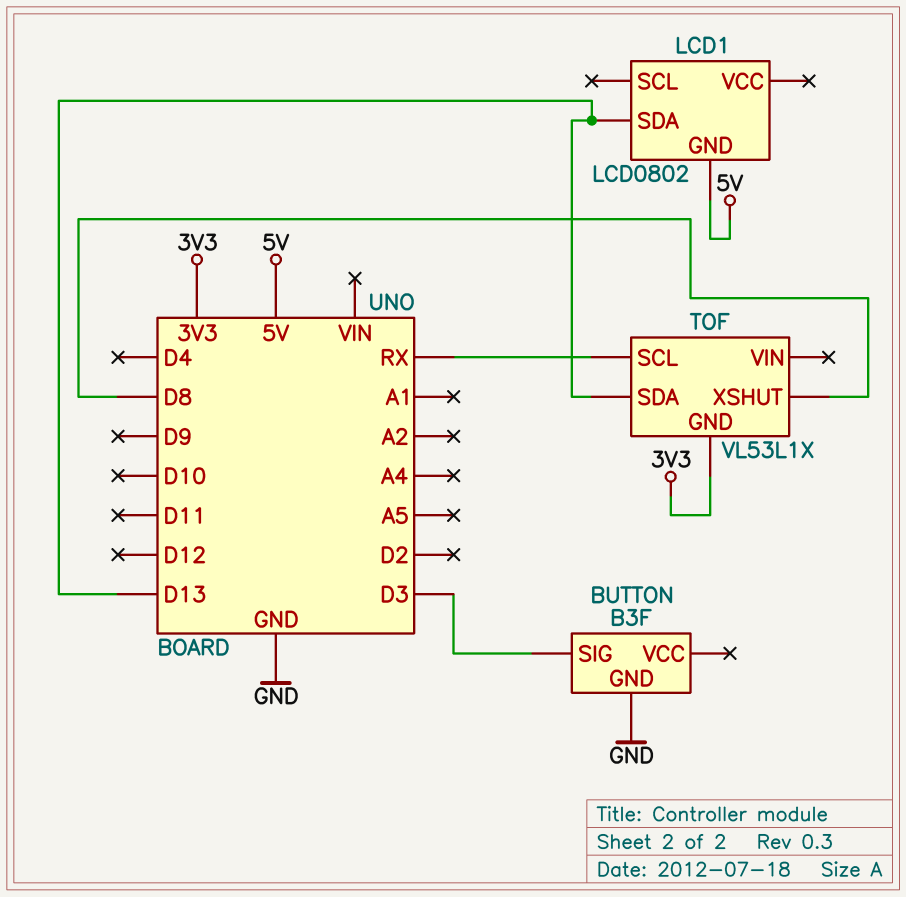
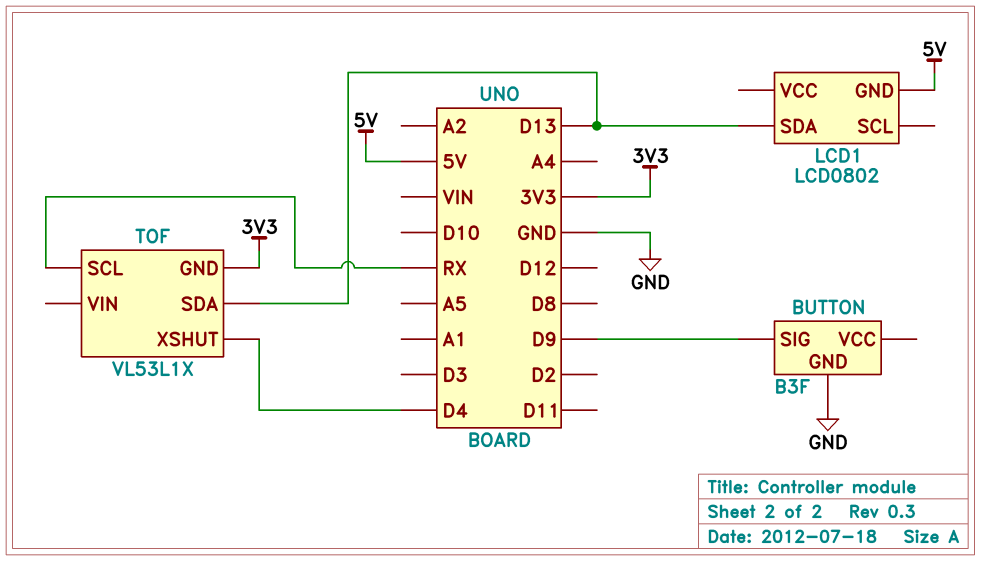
BUTTON pin SIG: D3 -> D9
TOF pin XSHUT: D8 -> D4

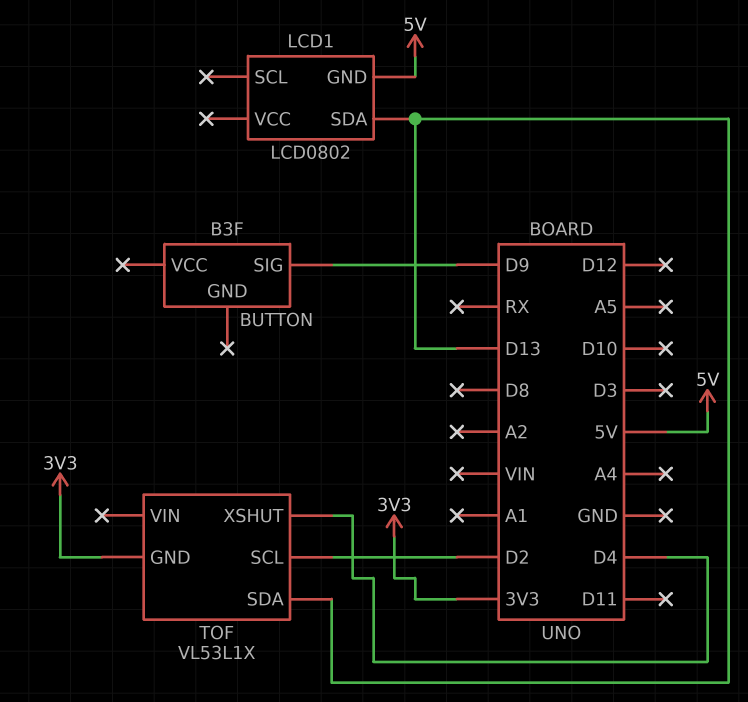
BUTTON pin GND: GND -> none
TOF pin SCL: RX -> D2

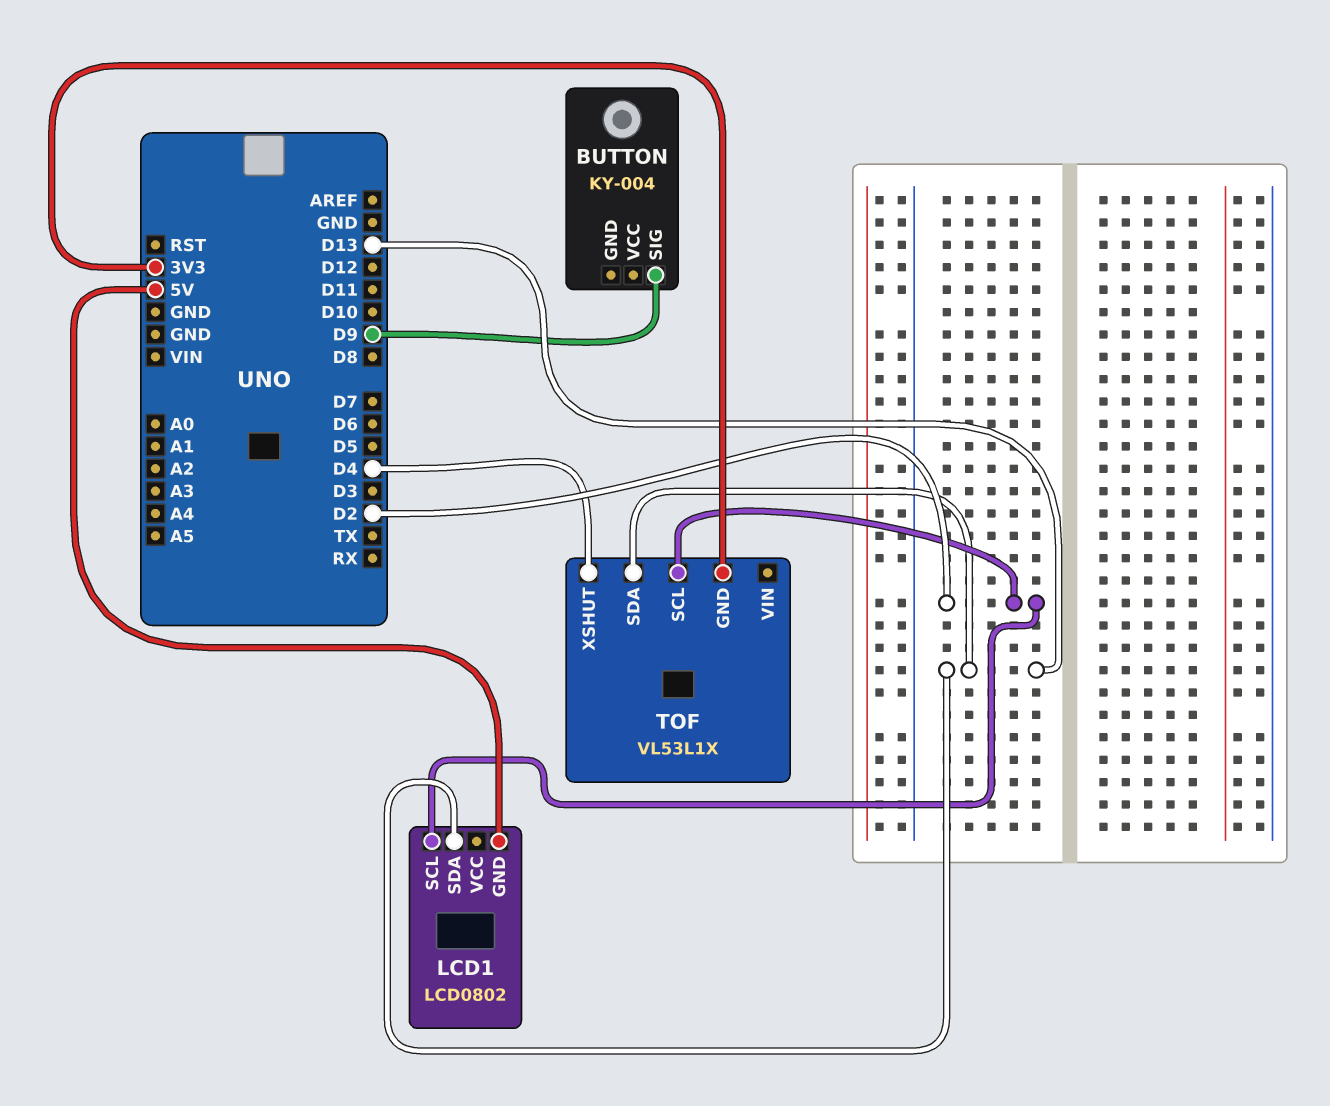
BUTTON: B3F -> KY-004
LCD1 pin SCL: none -> D2

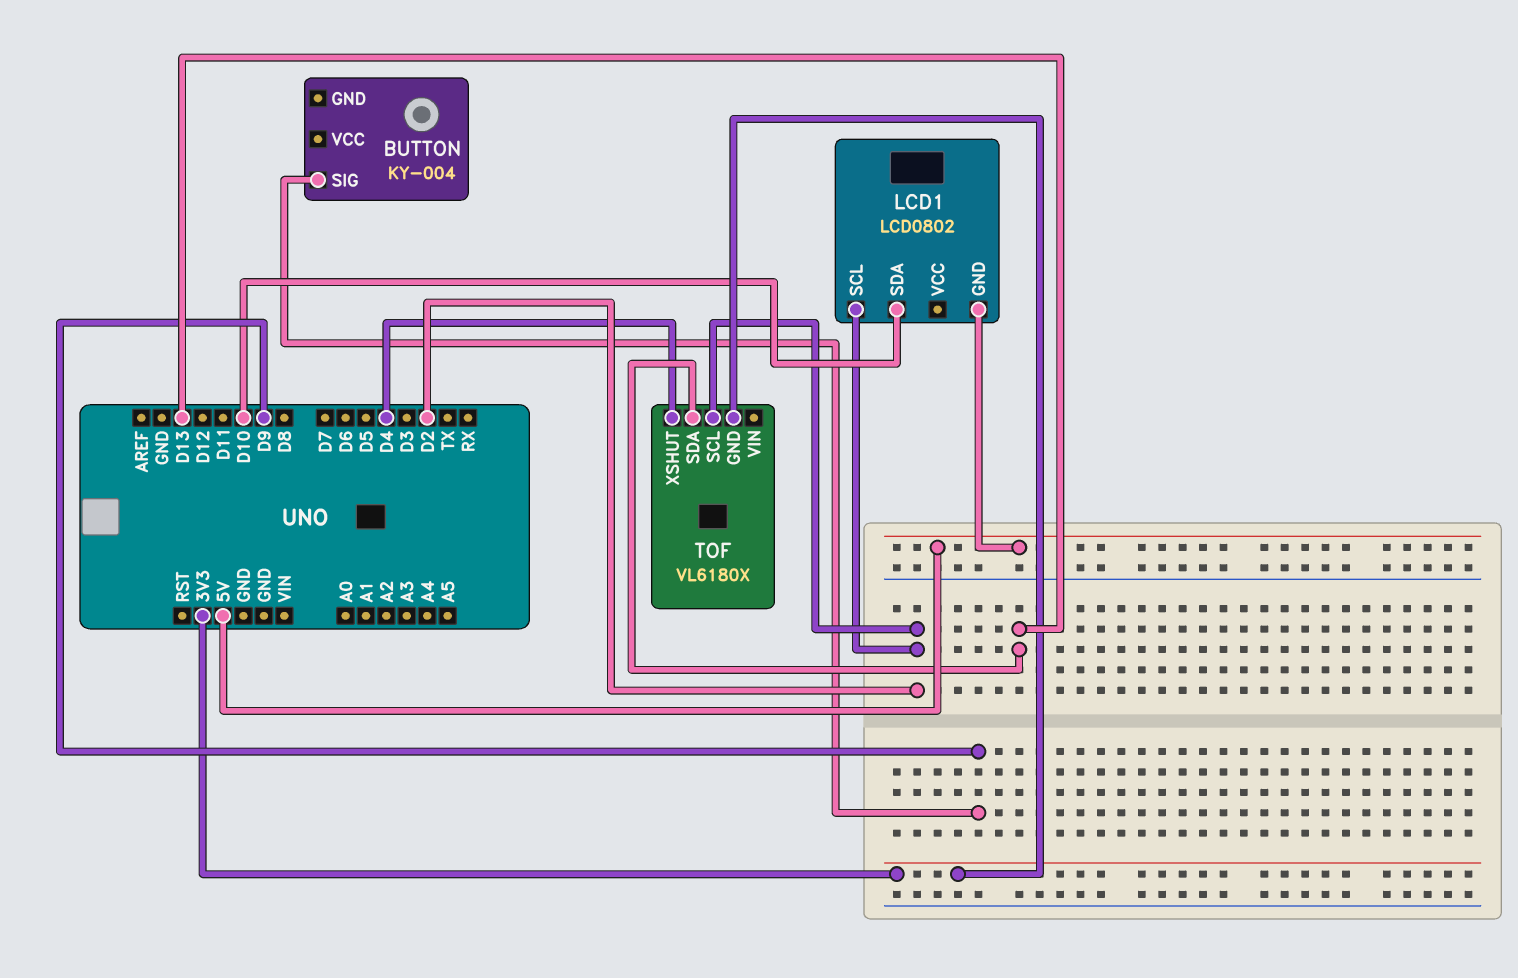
LCD1 pin SDA: D13 -> D10
TOF: VL53L1X -> VL6180X

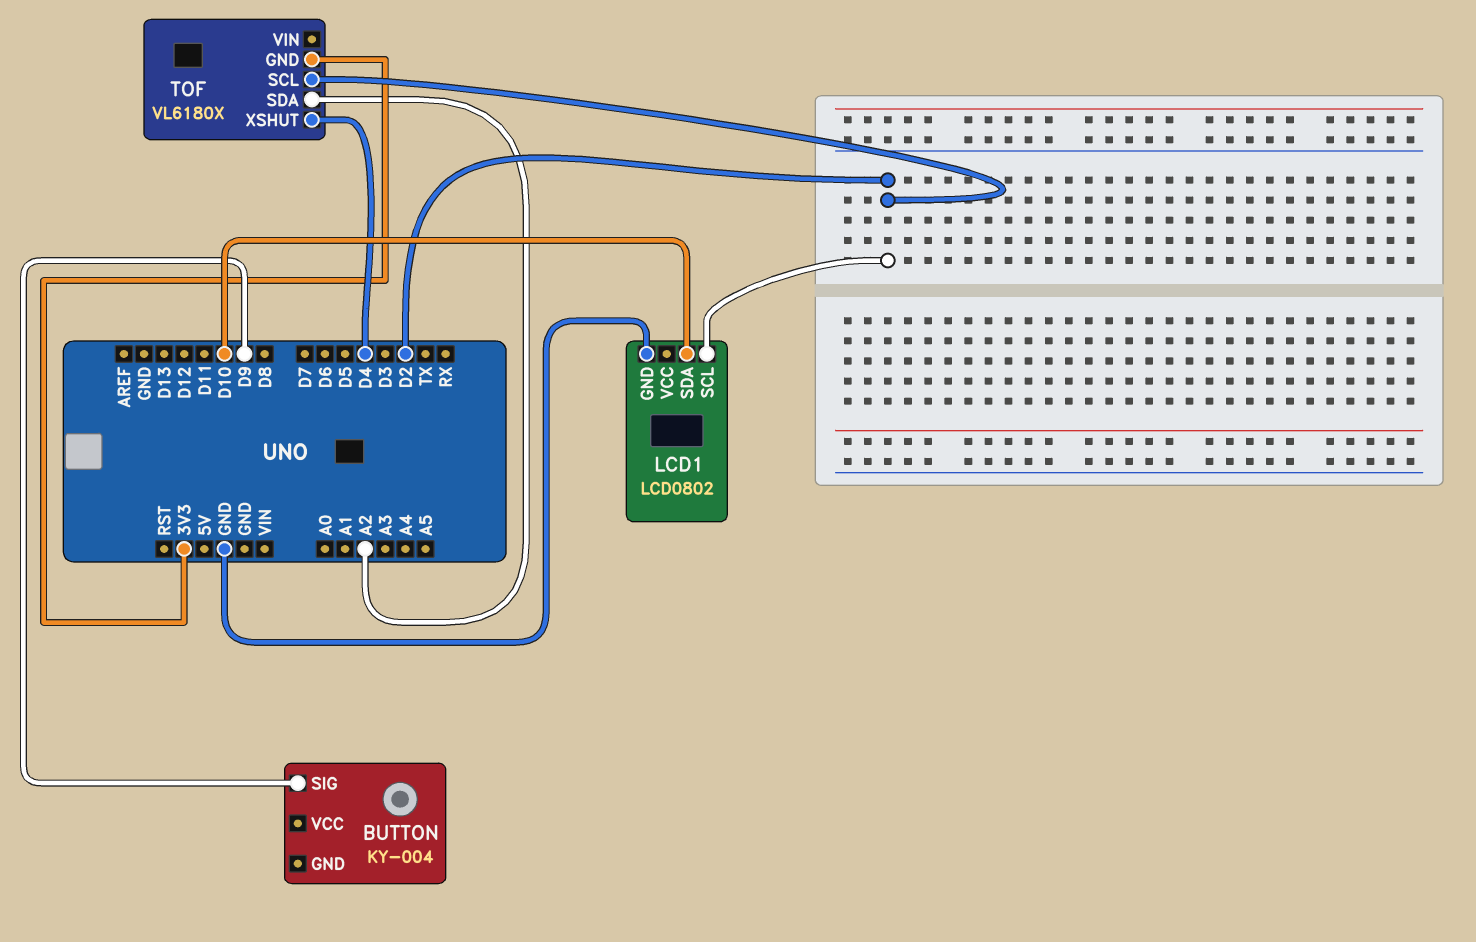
LCD1 pin GND: 5V -> GND
TOF pin SDA: D13 -> A2

